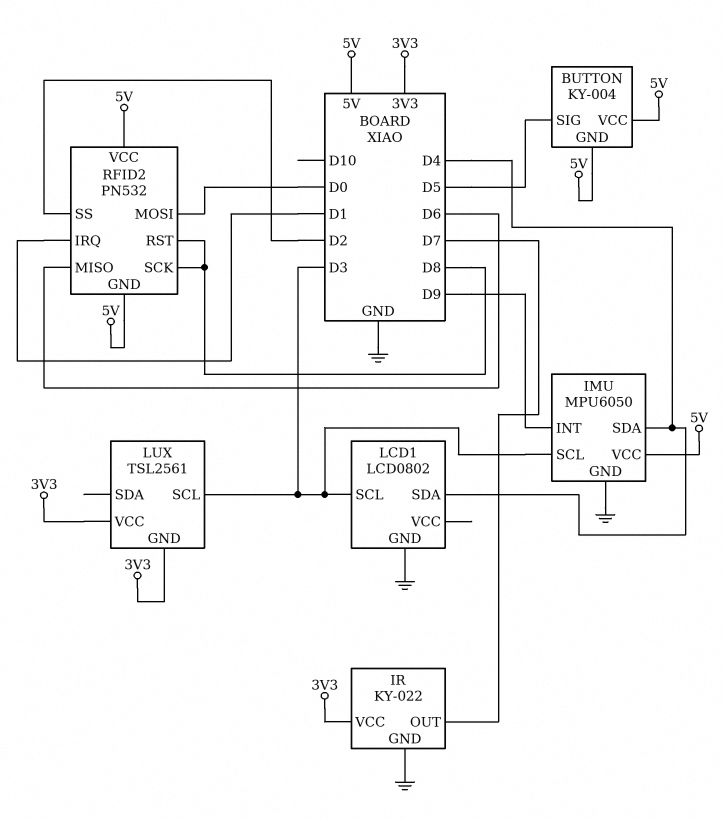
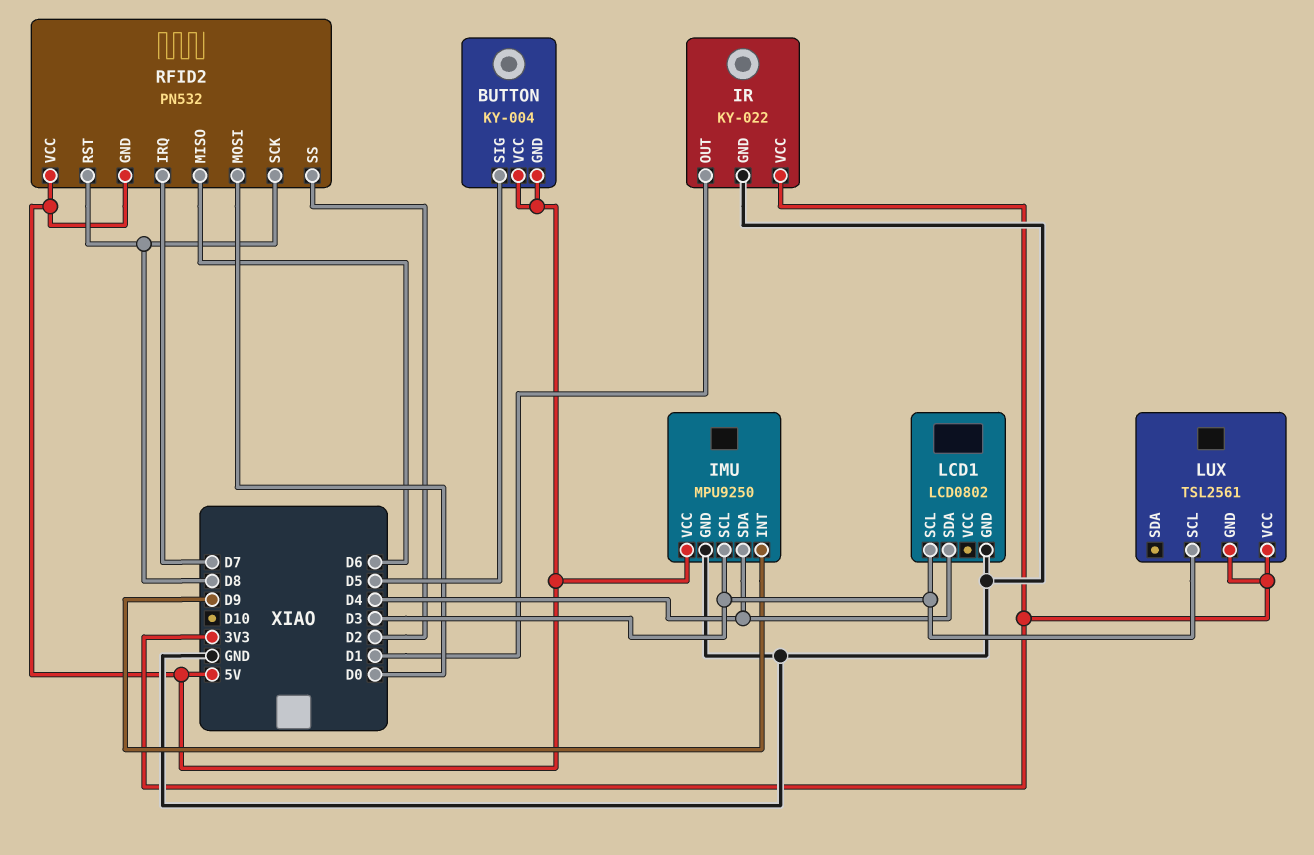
IMU: MPU6050 -> MPU9250
IR pin OUT: D7 -> D1
RFID2 pin IRQ: D1 -> D7

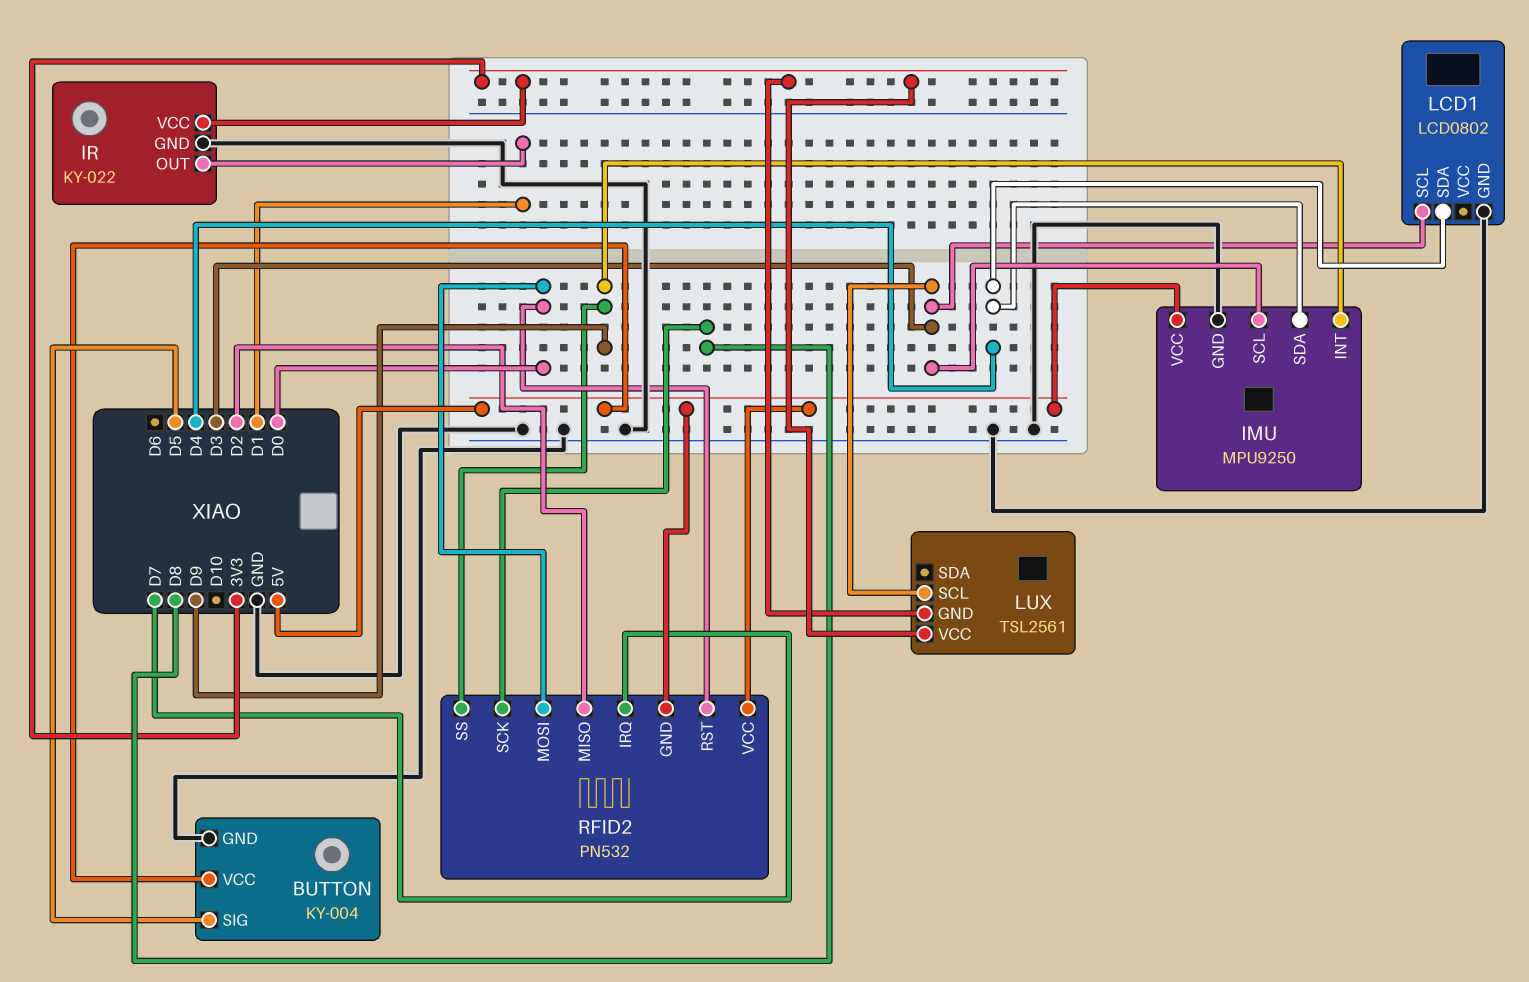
BUTTON pin GND: 5V -> GND
RFID2 pin MISO: D6 -> D2
RFID2 pin RST: D8 -> D0
RFID2 pin SS: D2 -> D9

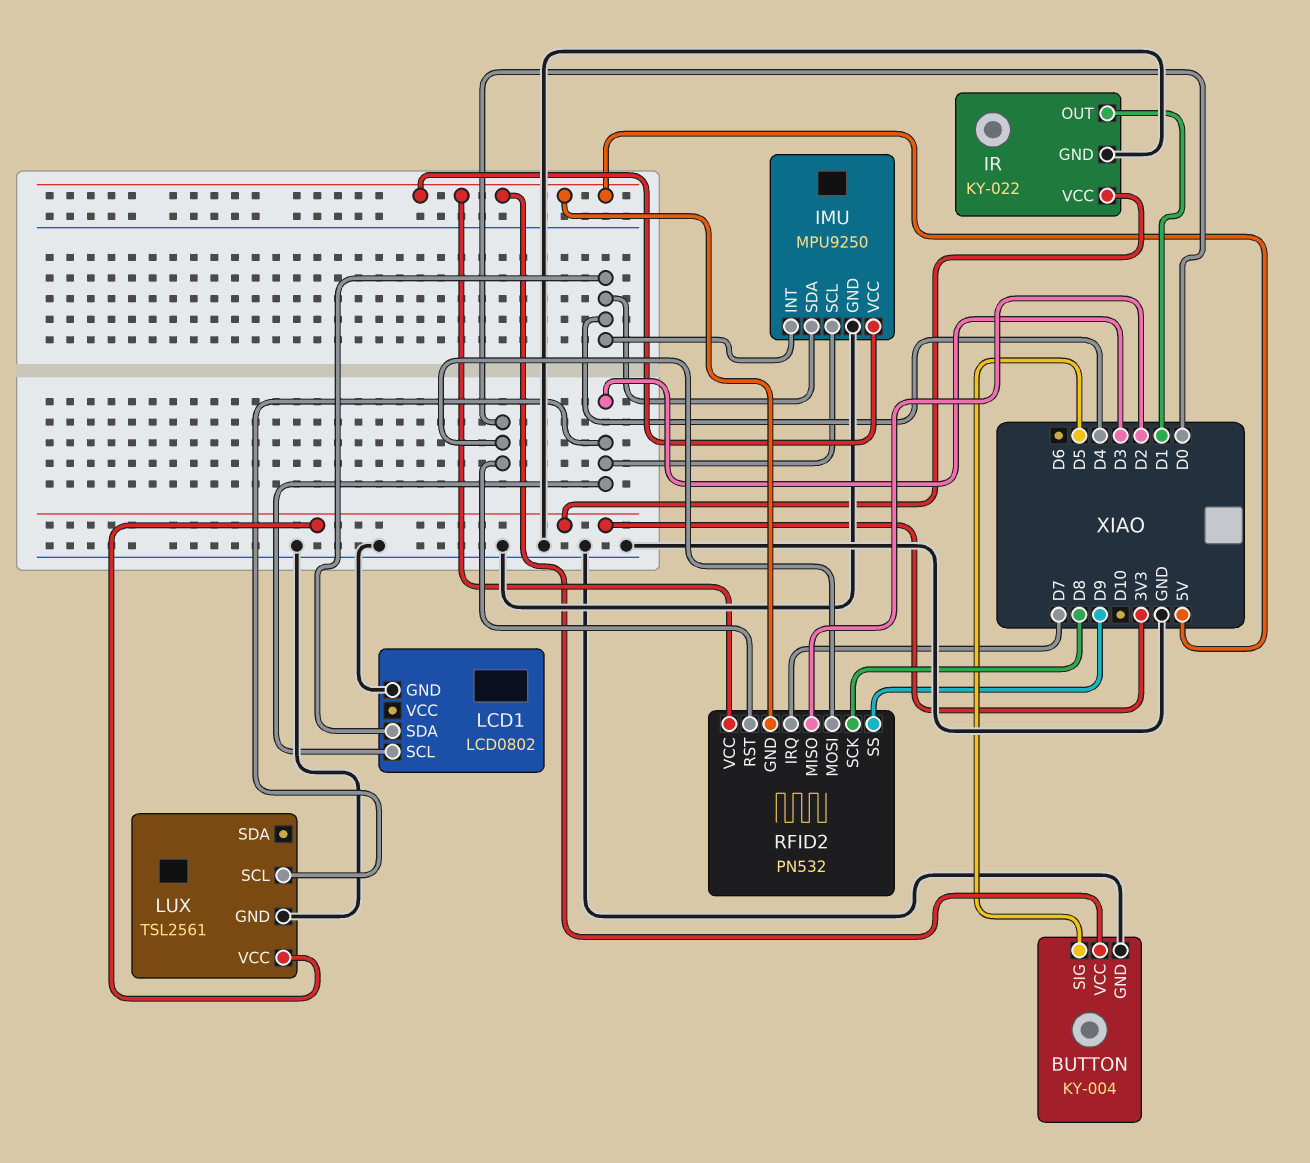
IMU pin INT: D9 -> D4
LUX pin GND: 3V3 -> GND

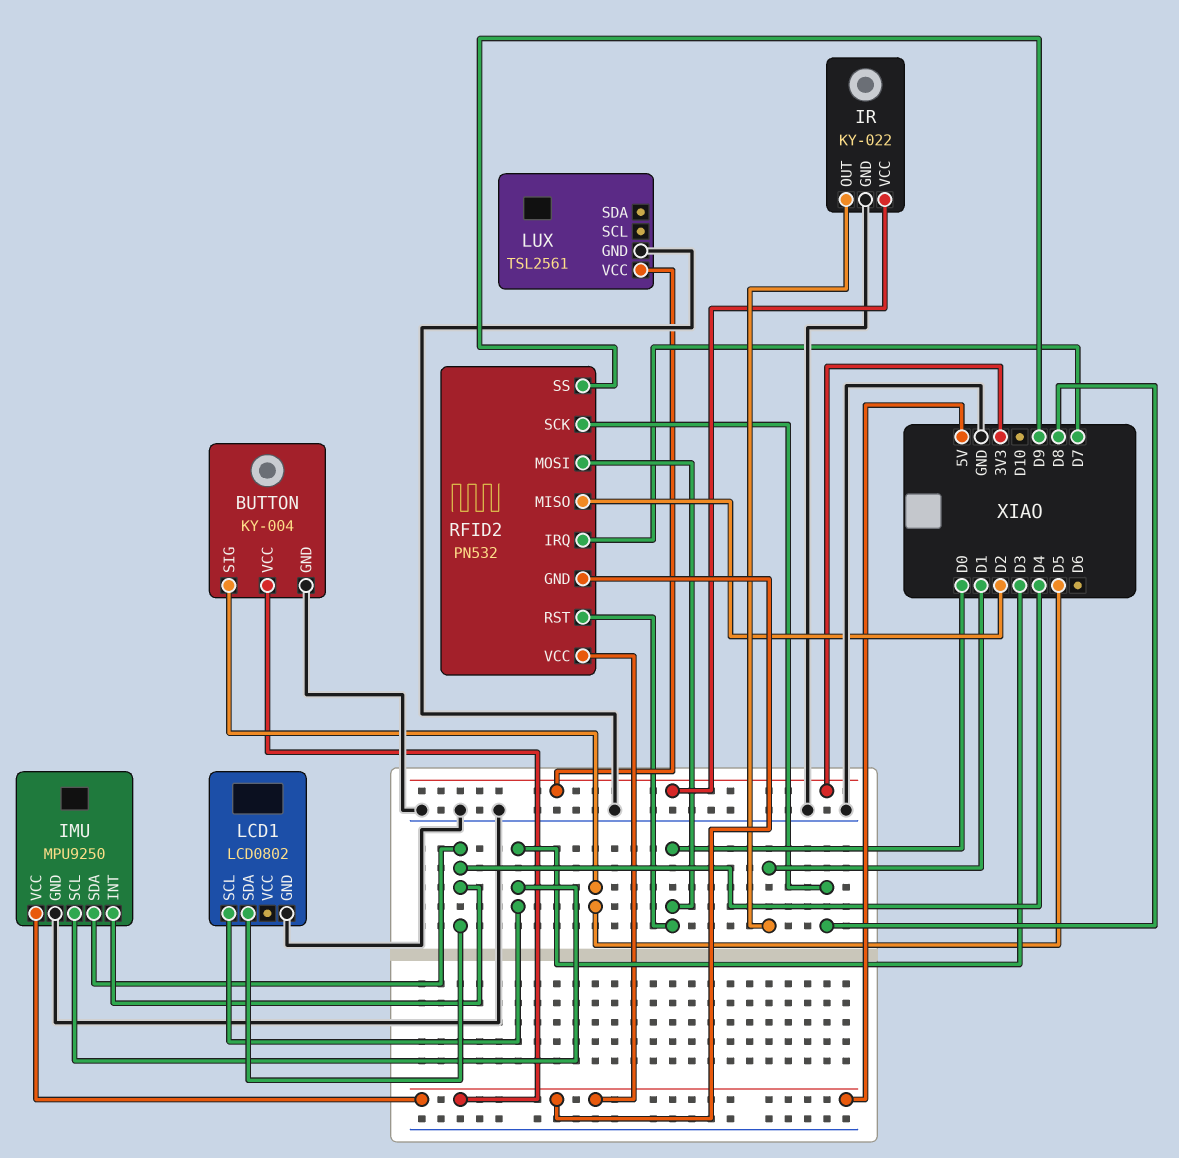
LUX pin SCL: D3 -> none

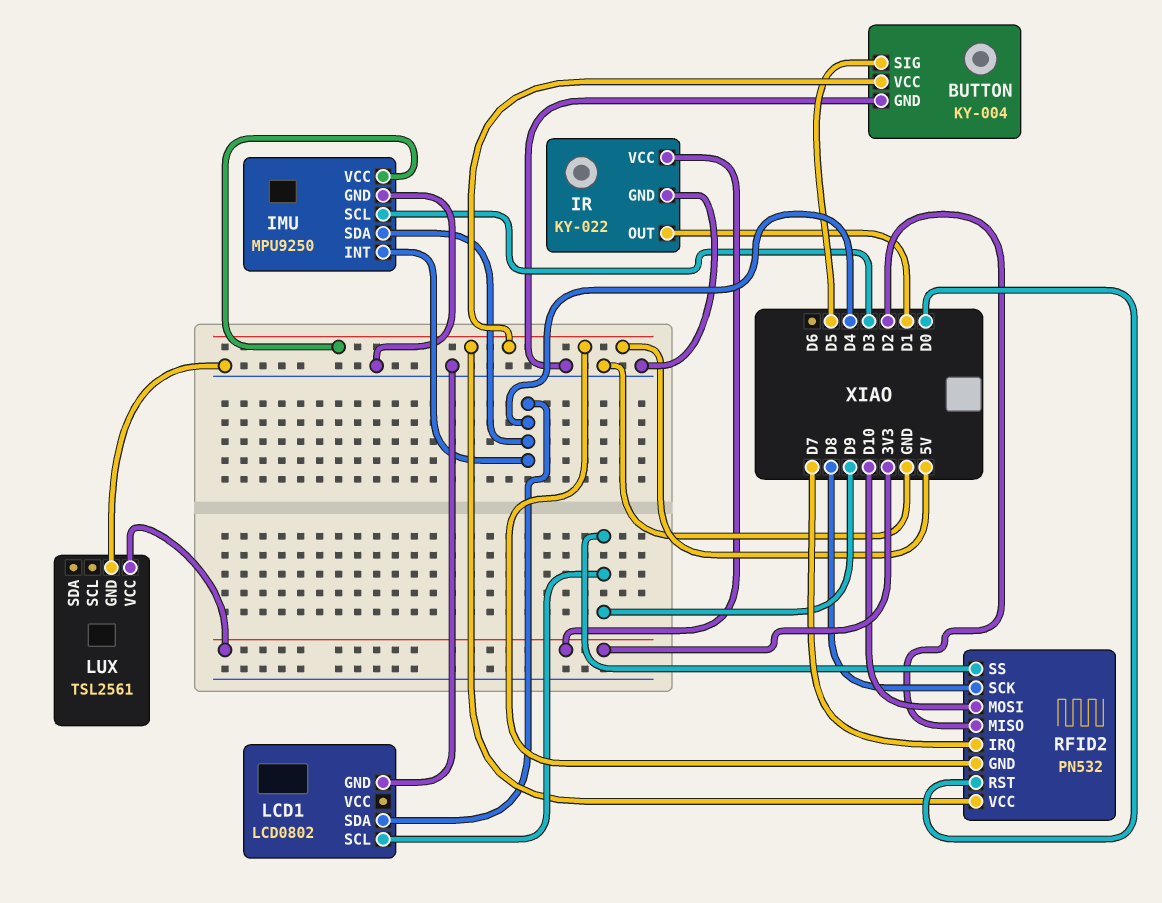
LCD1 pin SCL: D3 -> D9
RFID2 pin MOSI: D0 -> D10

